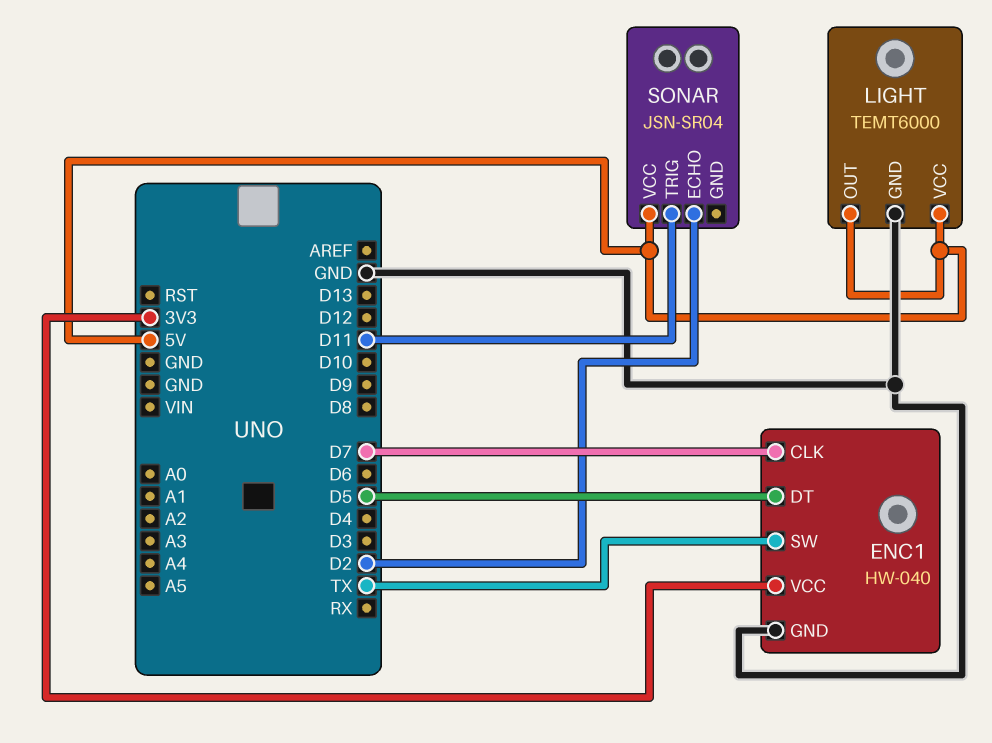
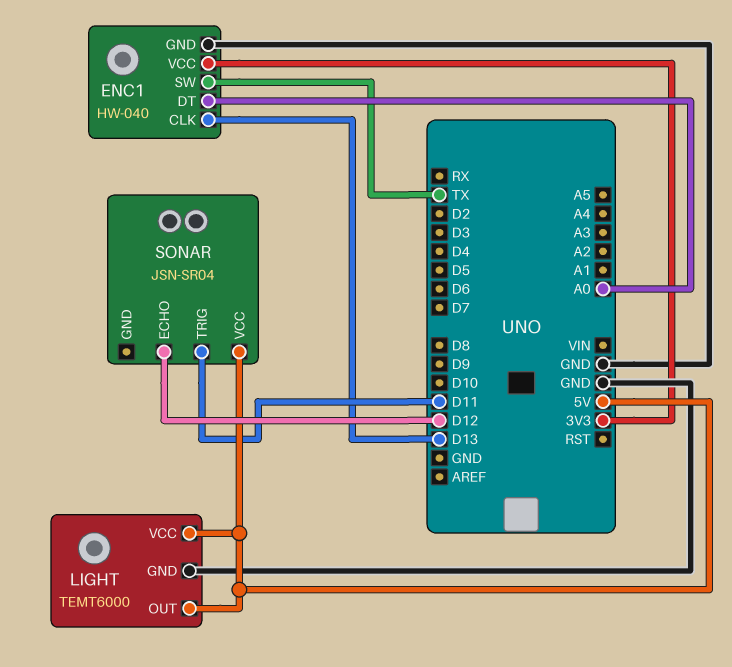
ENC1 pin CLK: D7 -> D13
ENC1 pin DT: D5 -> A0
SONAR pin ECHO: D2 -> D12

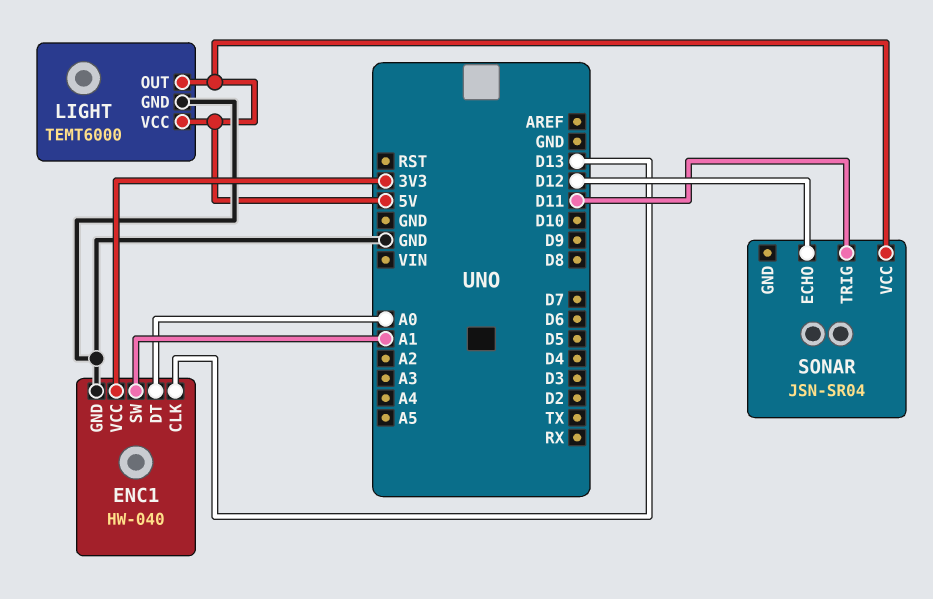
ENC1 pin SW: TX -> A1

